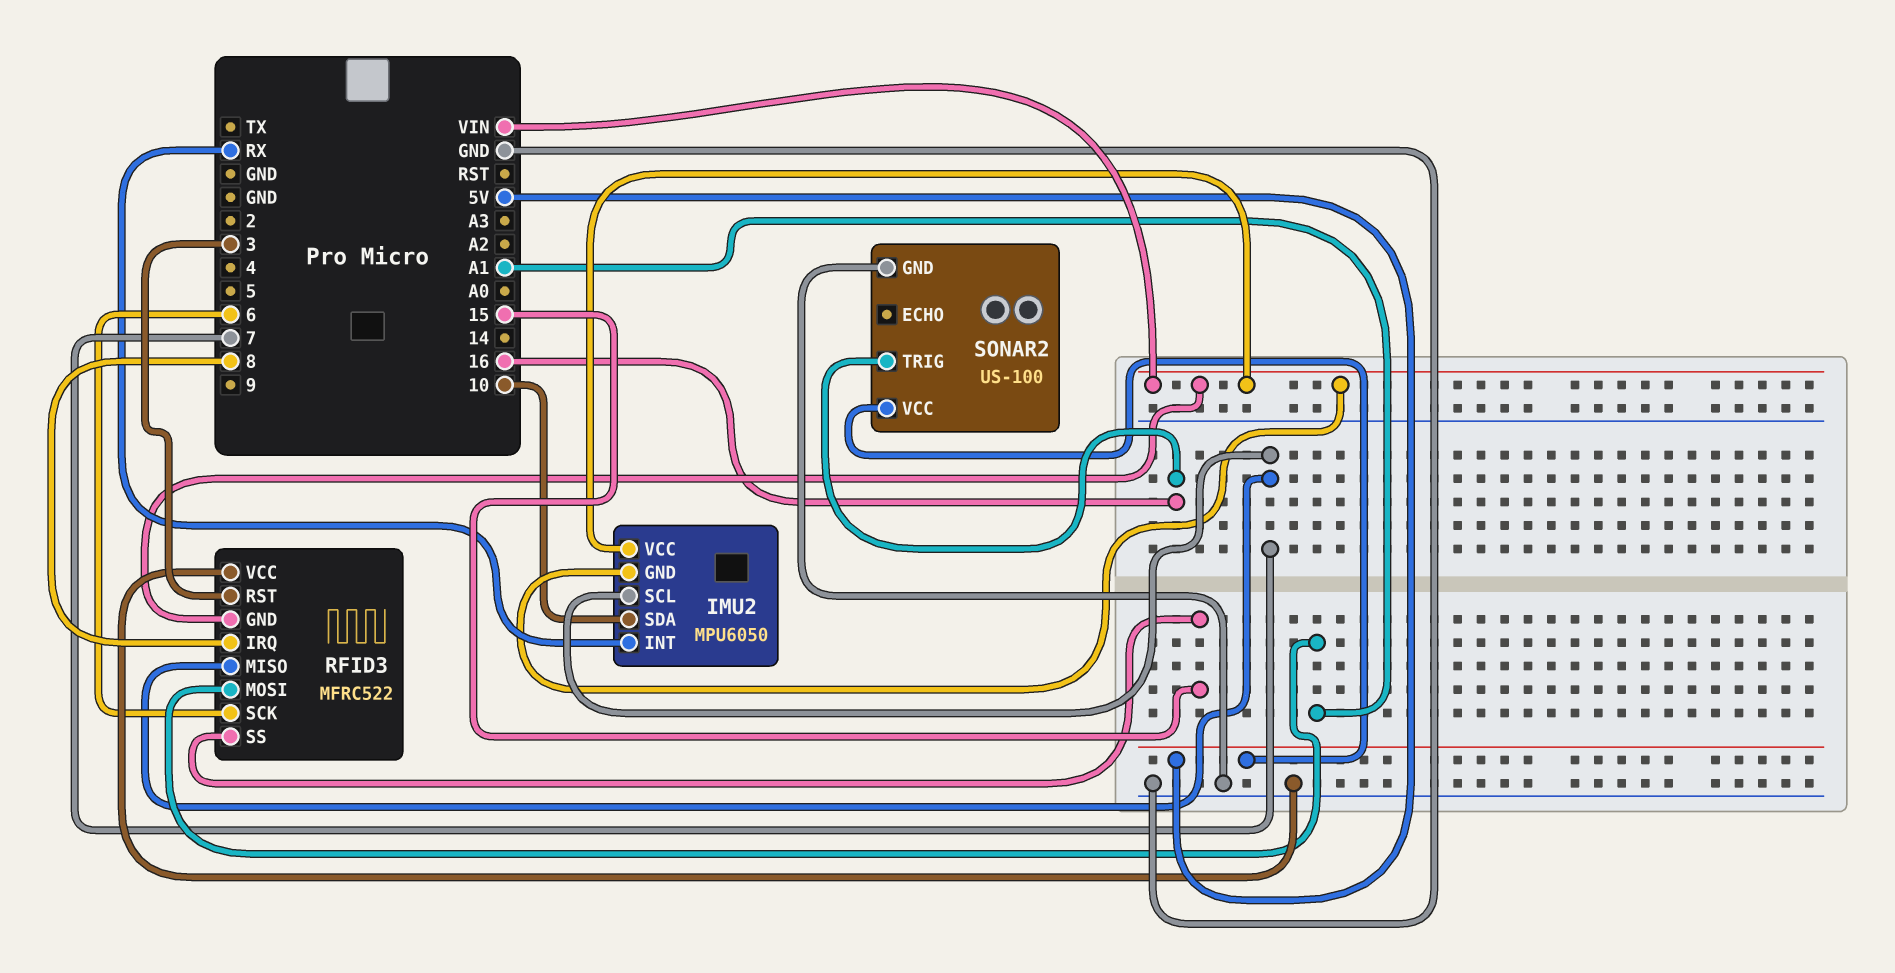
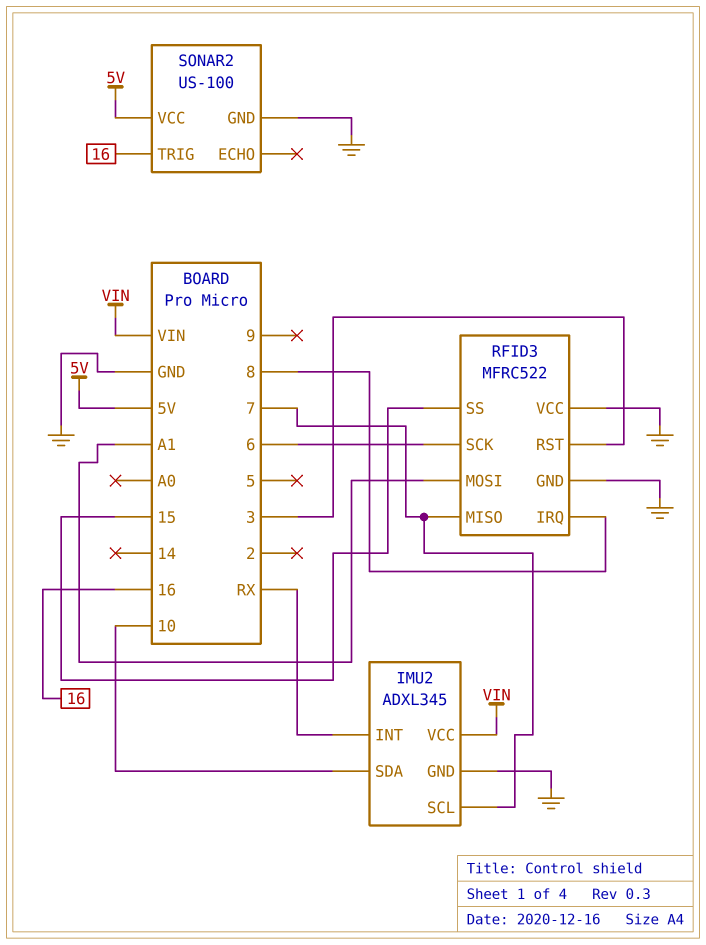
IMU2: MPU6050 -> ADXL345
IMU2 pin GND: VIN -> GND
RFID3 pin GND: VIN -> GND

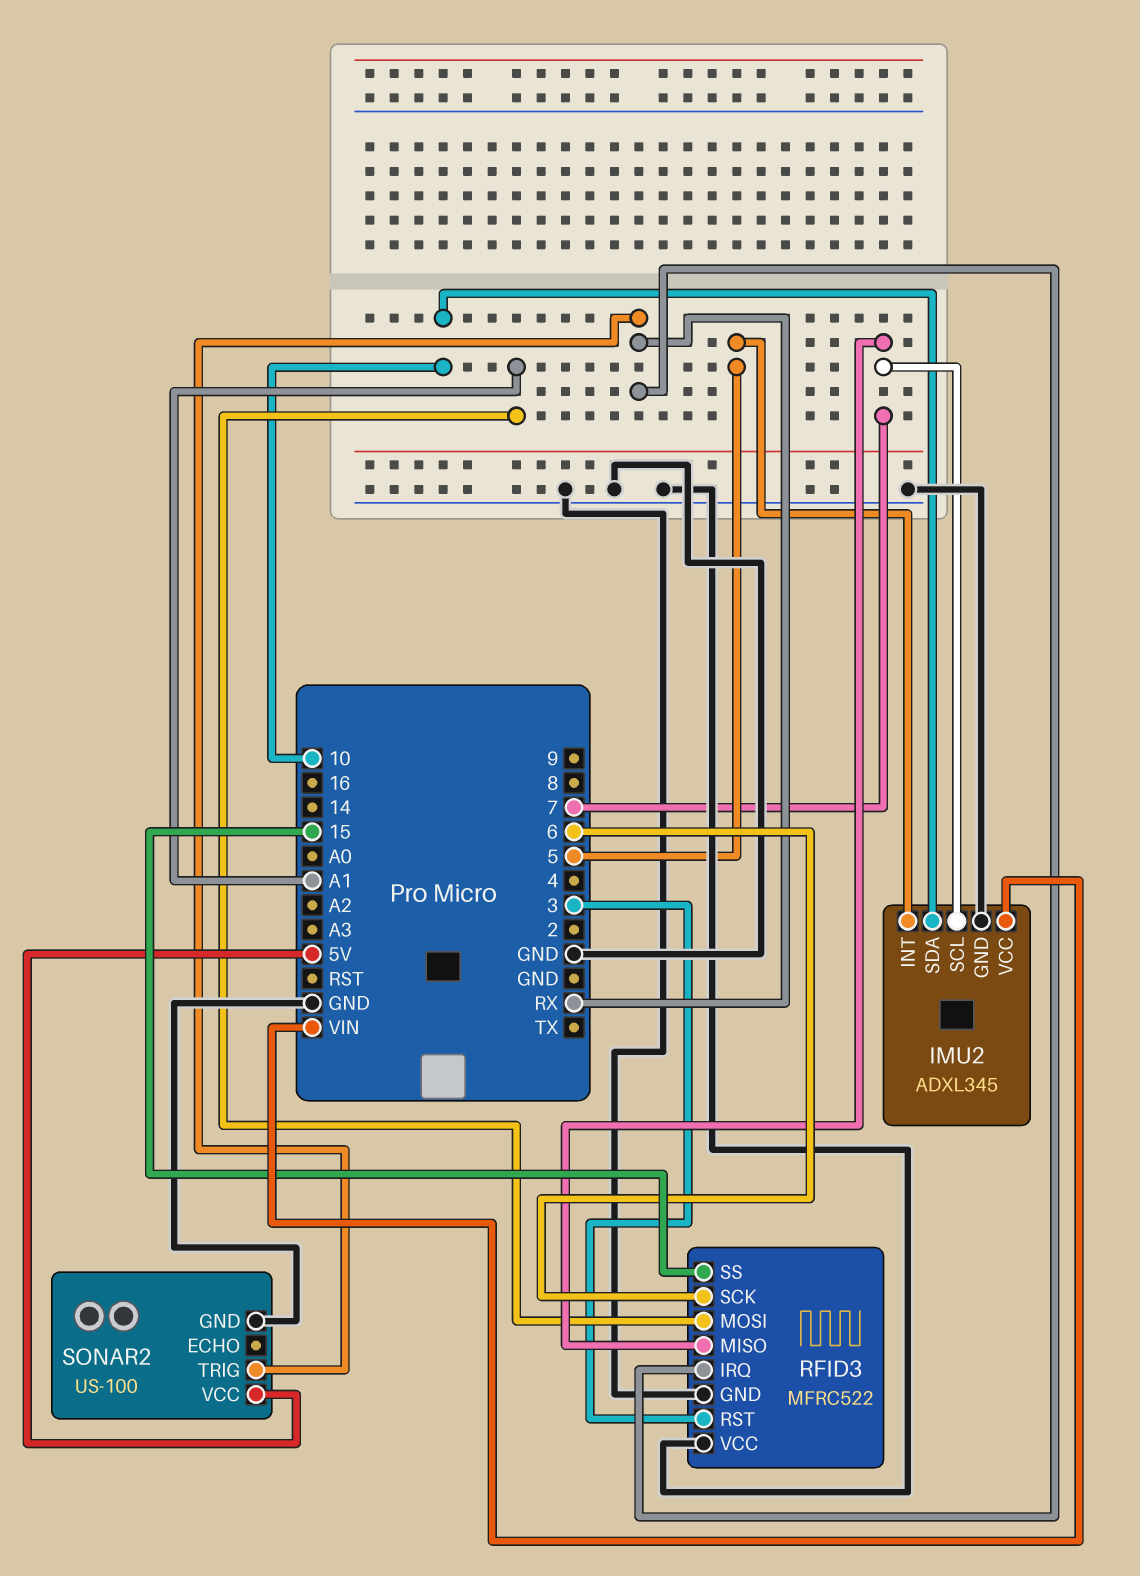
IMU2 pin INT: RX -> 5
RFID3 pin IRQ: 8 -> RX
SONAR2 pin TRIG: 16 -> RX

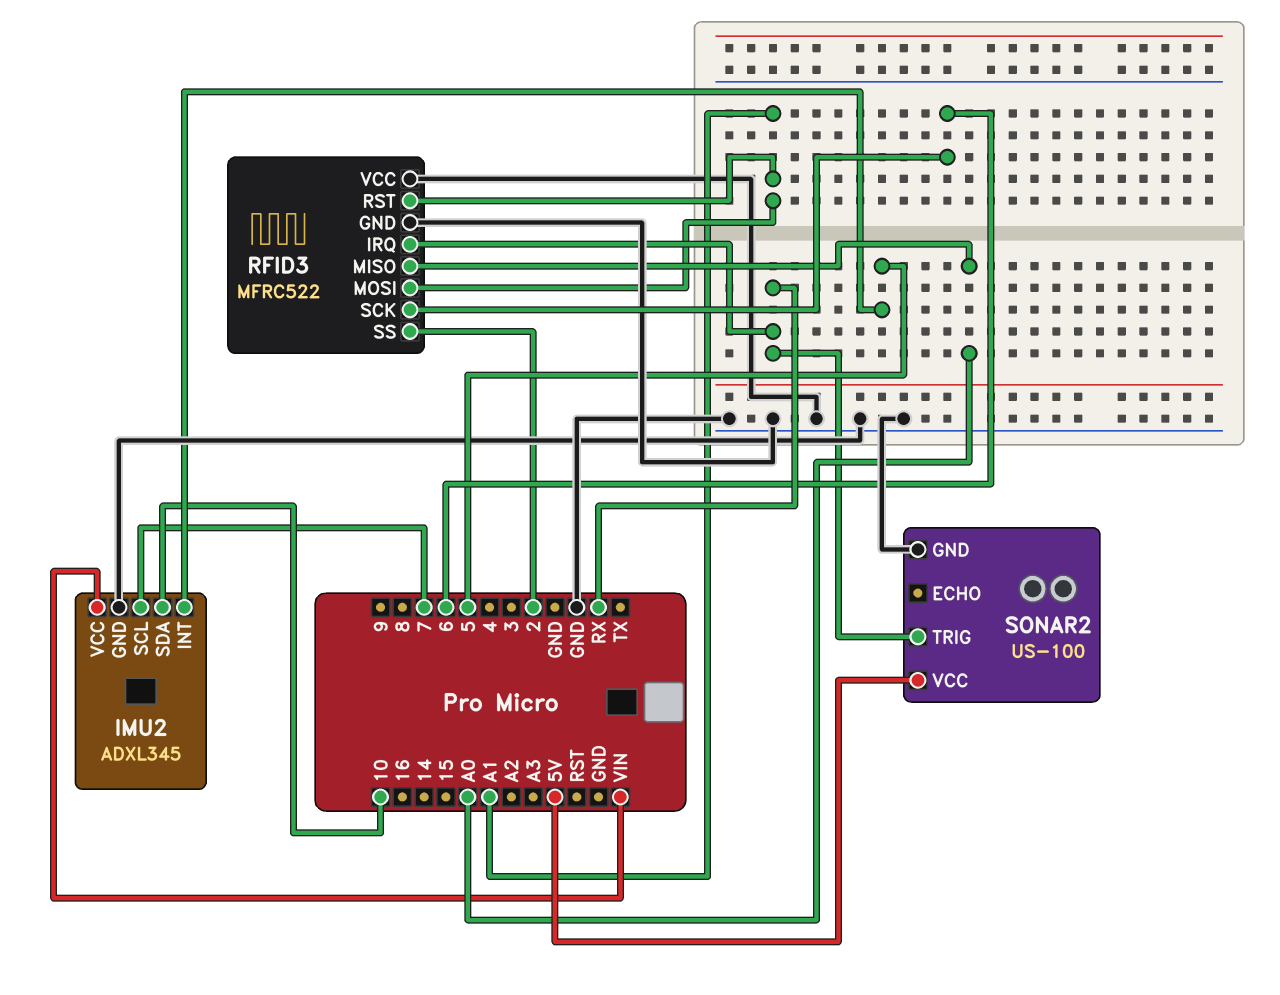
RFID3 pin MISO: 7 -> A0
RFID3 pin RST: 3 -> A1
RFID3 pin SS: 15 -> 2

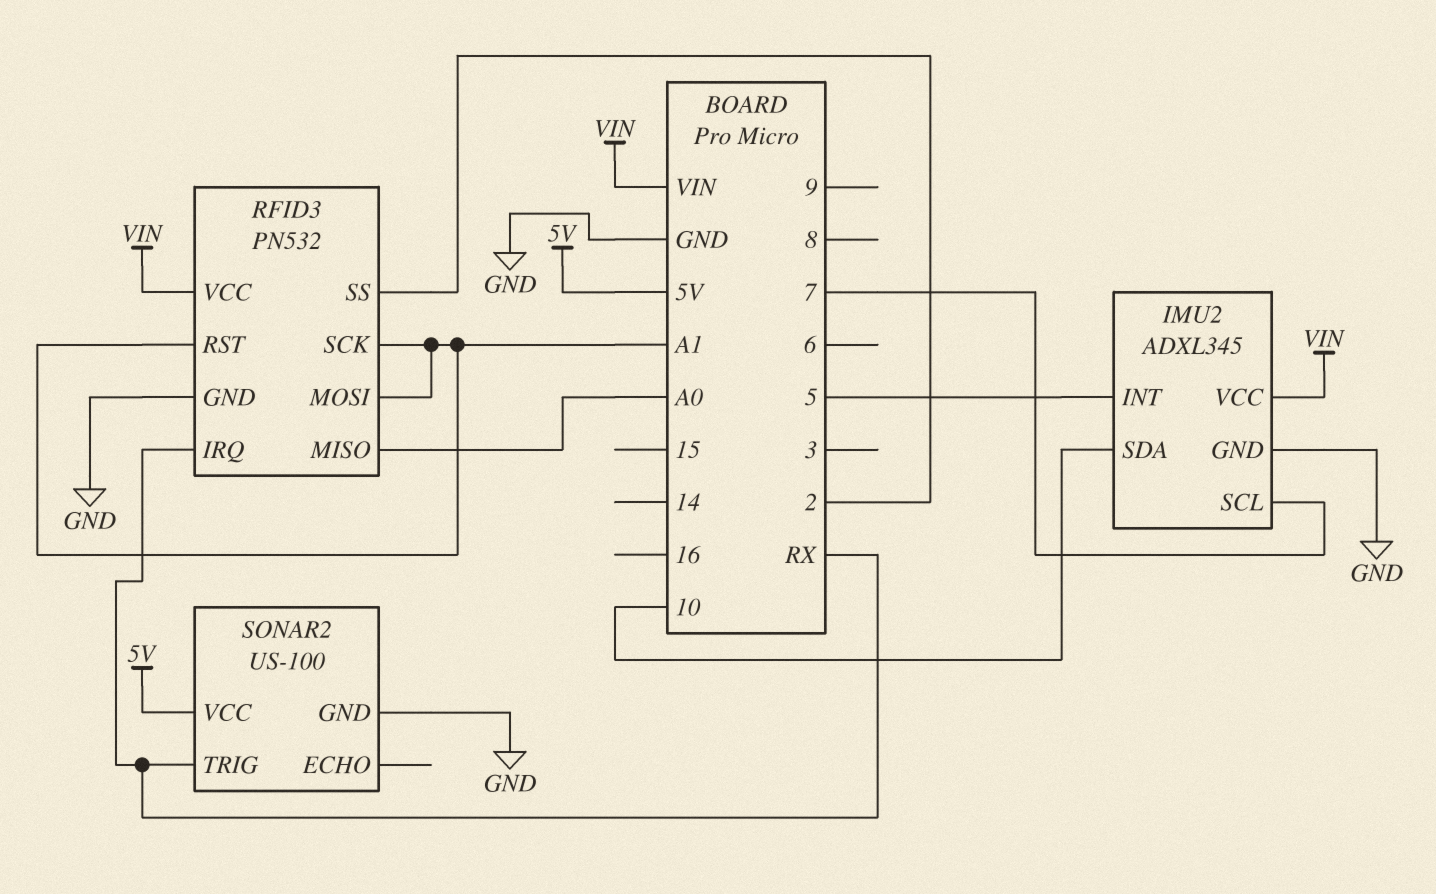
RFID3: MFRC522 -> PN532
RFID3 pin SCK: 6 -> A1
RFID3 pin VCC: GND -> VIN

